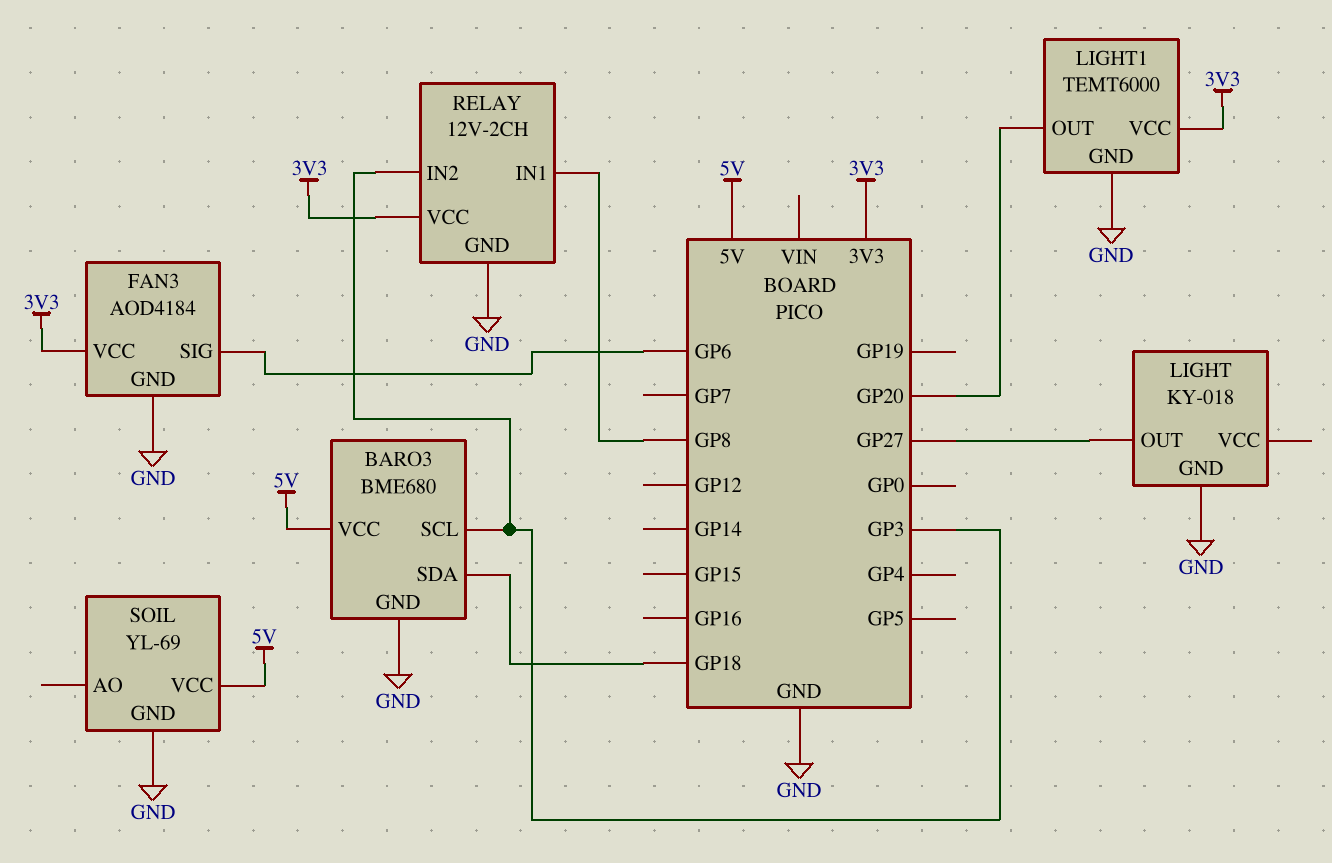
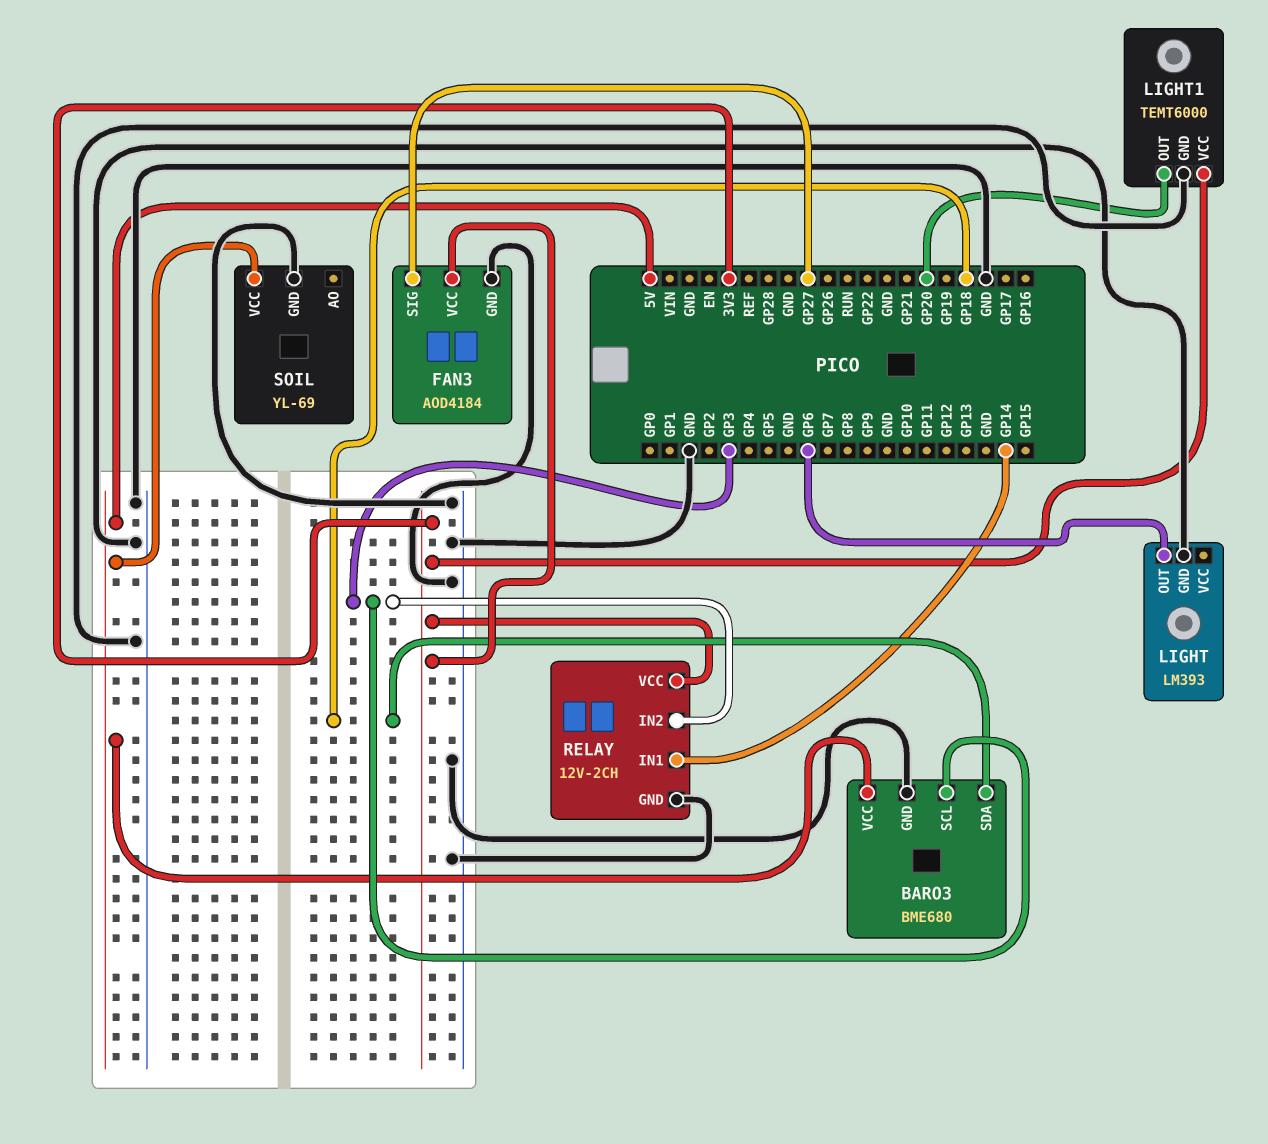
FAN3 pin SIG: GP6 -> GP27
LIGHT: KY-018 -> LM393
LIGHT pin OUT: GP27 -> GP6
RELAY pin IN1: GP8 -> GP14

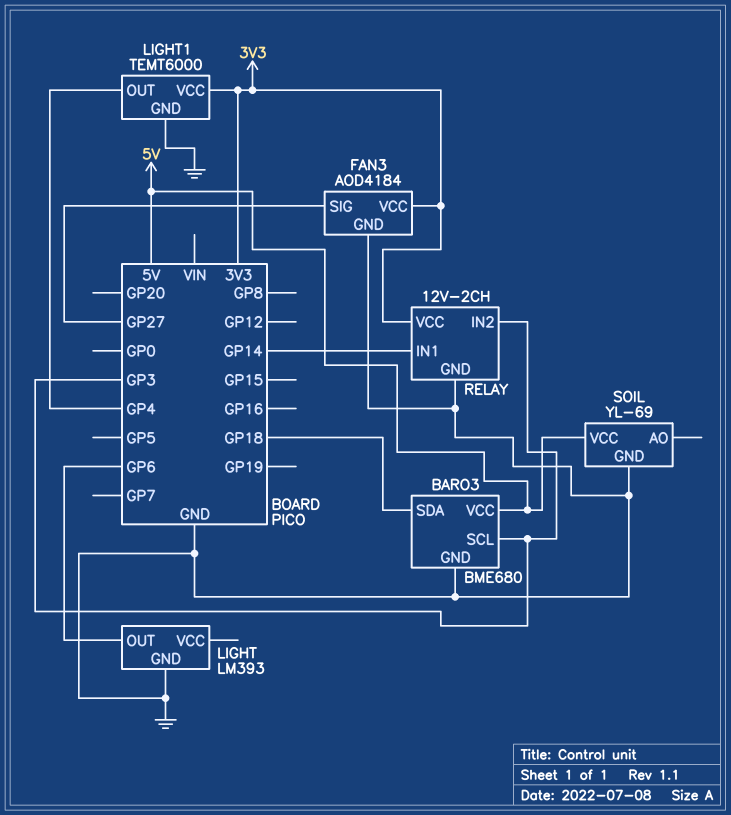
LIGHT1 pin OUT: GP20 -> GP4

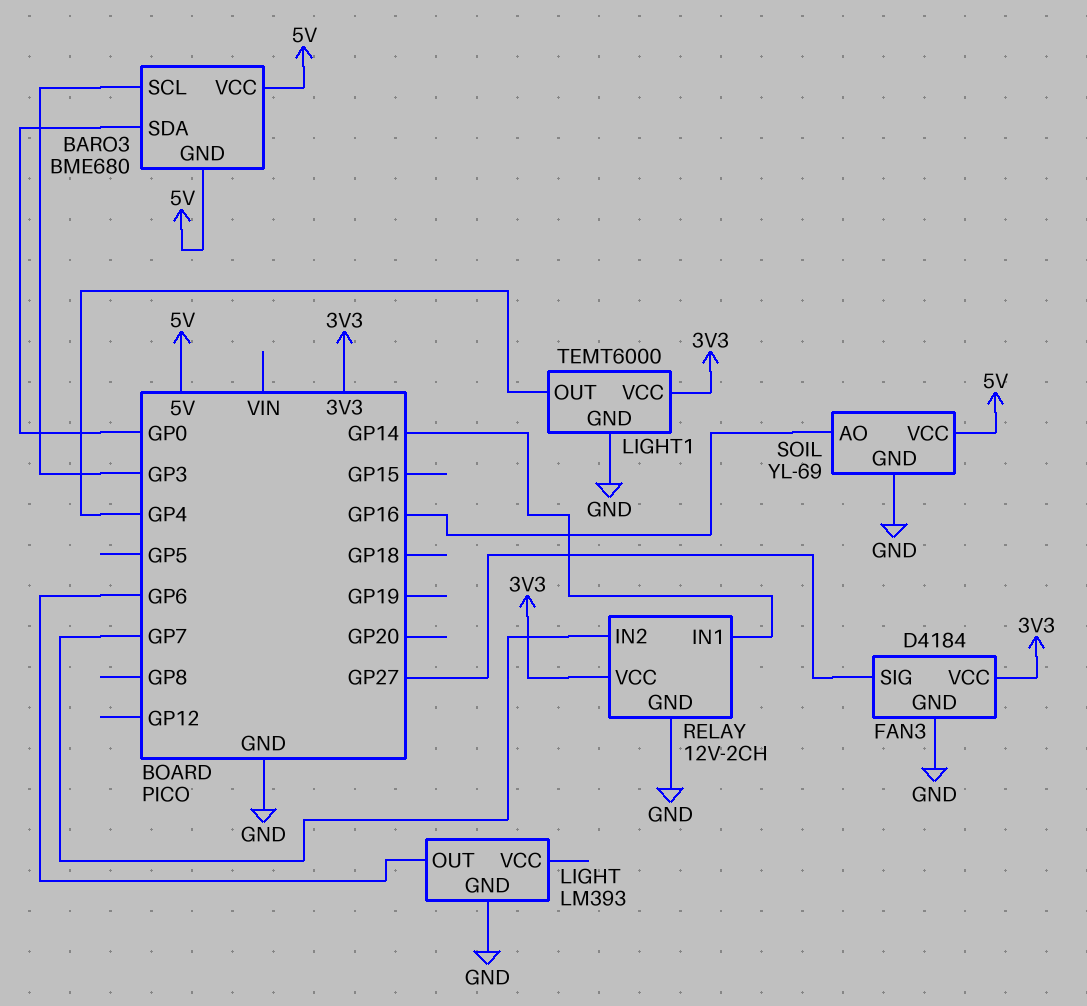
BARO3 pin GND: GND -> 5V
BARO3 pin SDA: GP18 -> GP0
FAN3: AOD4184 -> D4184
RELAY pin IN2: GP3 -> GP7
SOIL pin AO: none -> GP16

